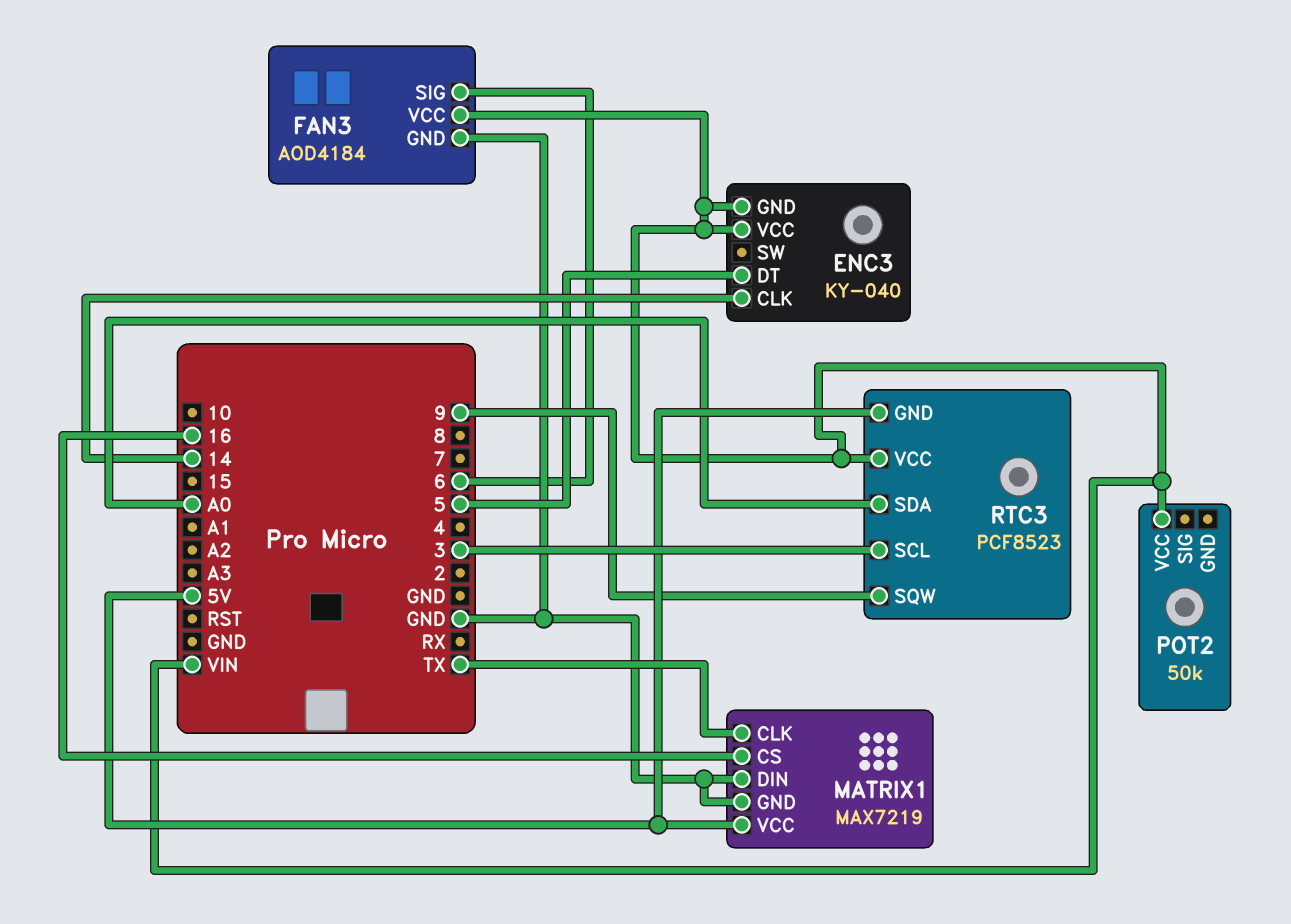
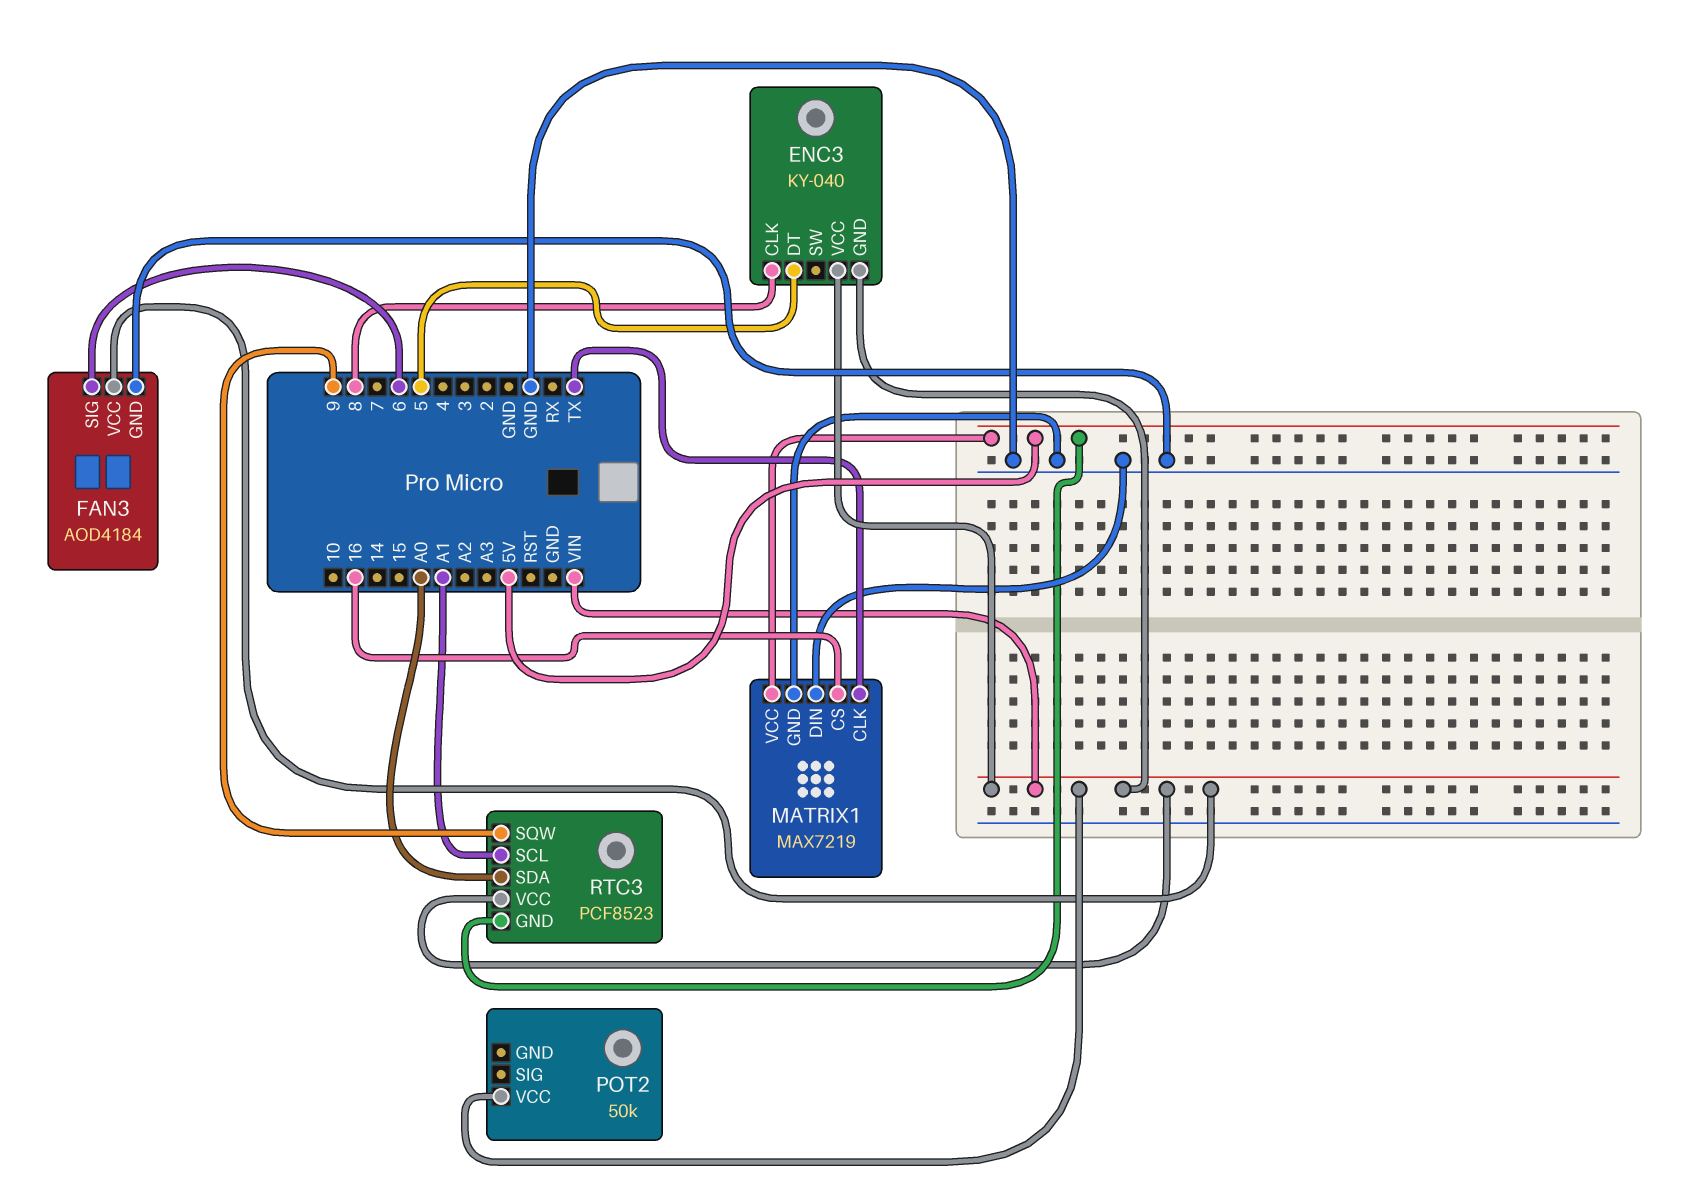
ENC3 pin CLK: 14 -> 8
RTC3 pin SCL: 3 -> A1

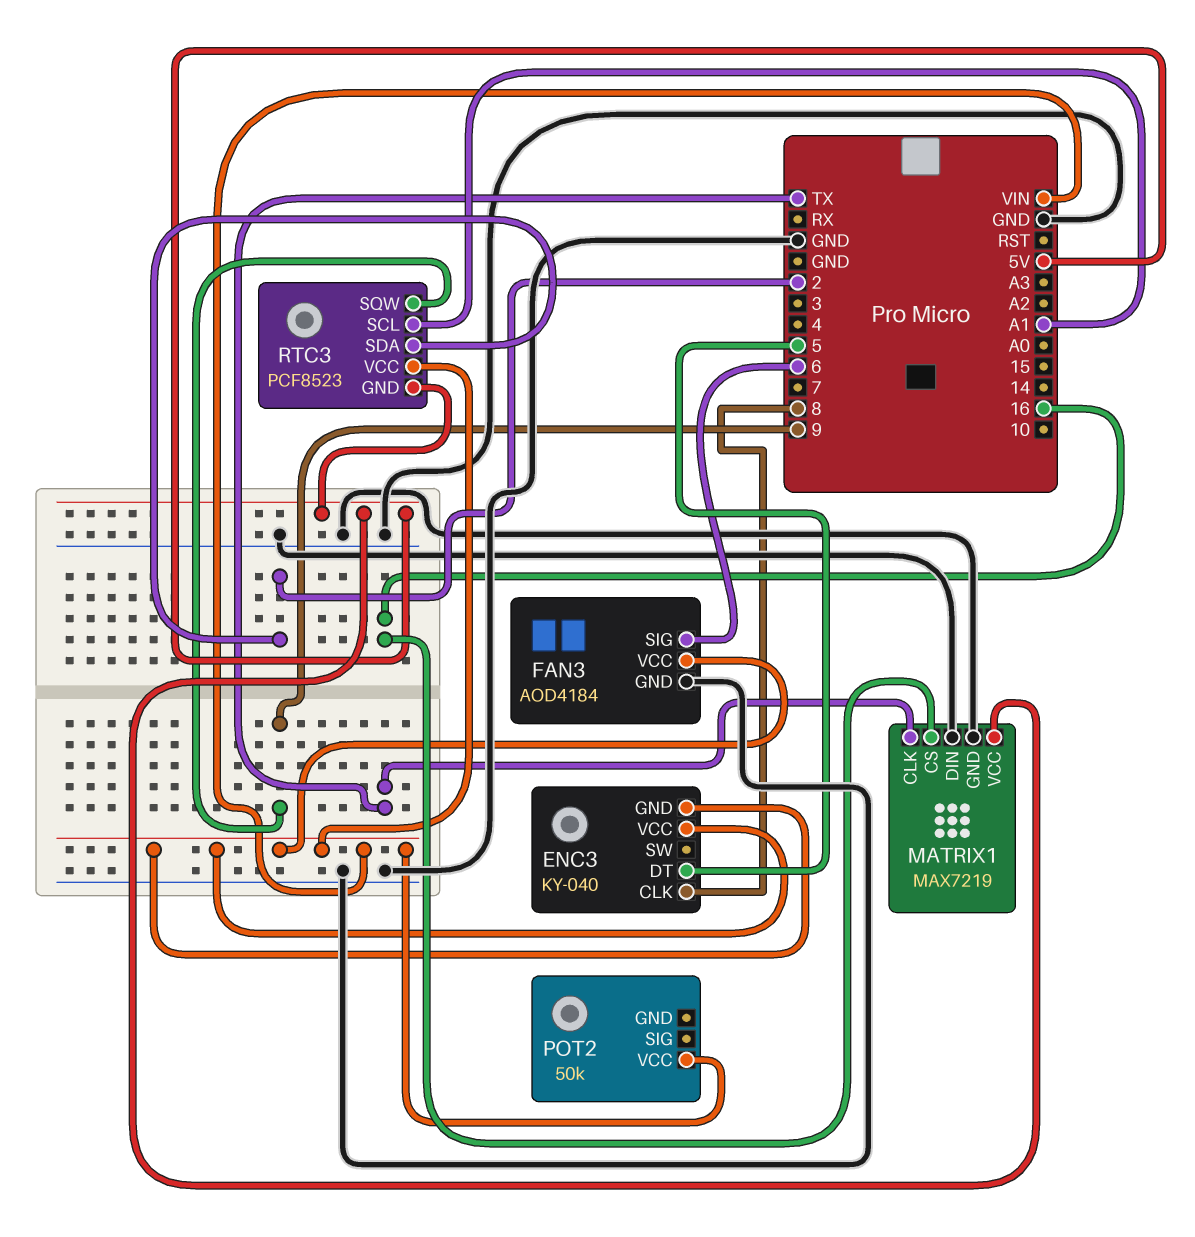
RTC3 pin SDA: A0 -> 2

